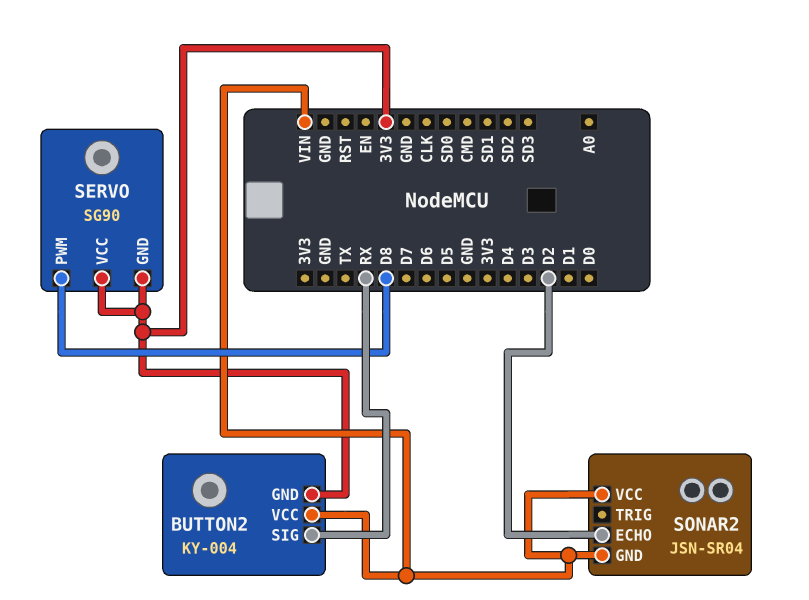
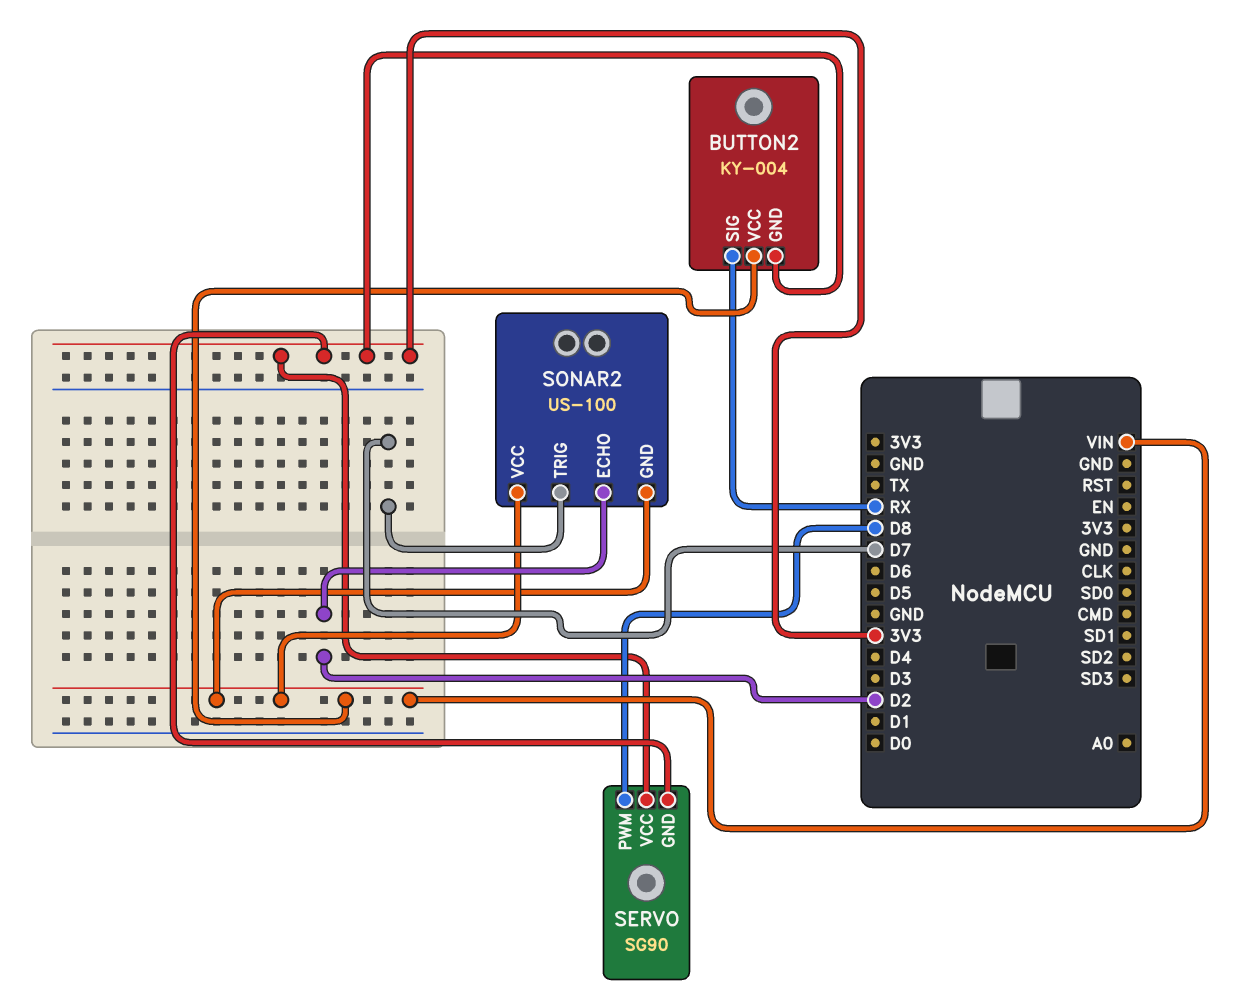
SONAR2: JSN-SR04 -> US-100
SONAR2 pin TRIG: none -> D7

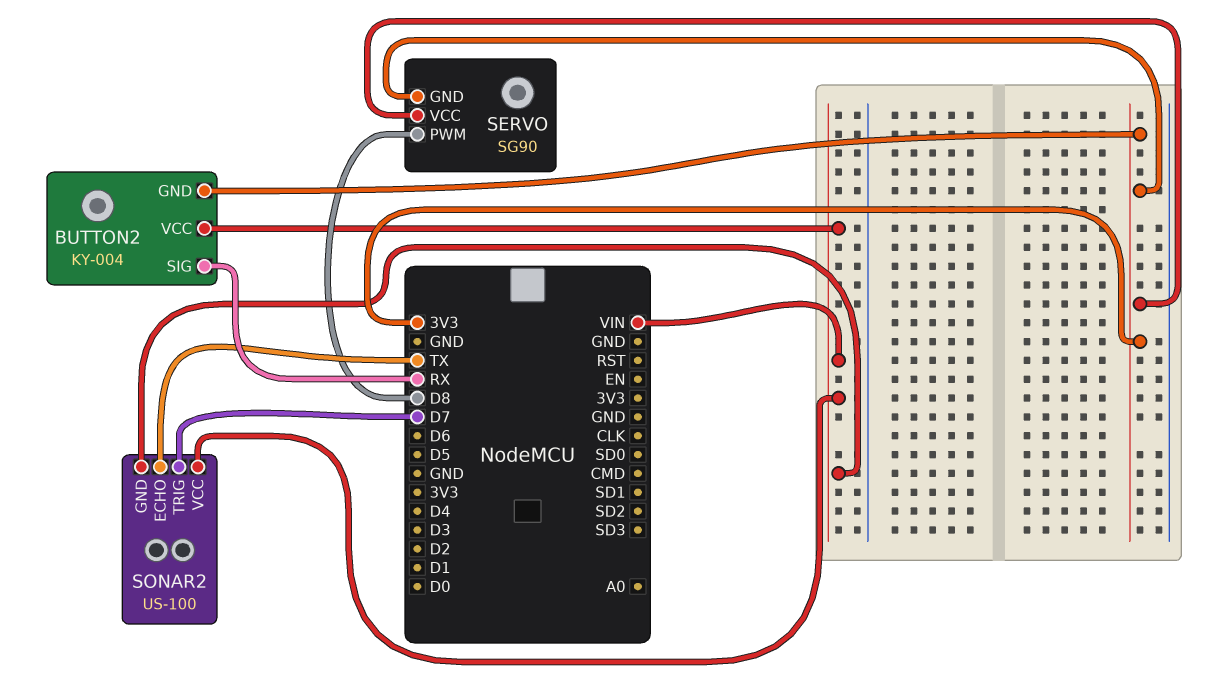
SONAR2 pin ECHO: D2 -> TX

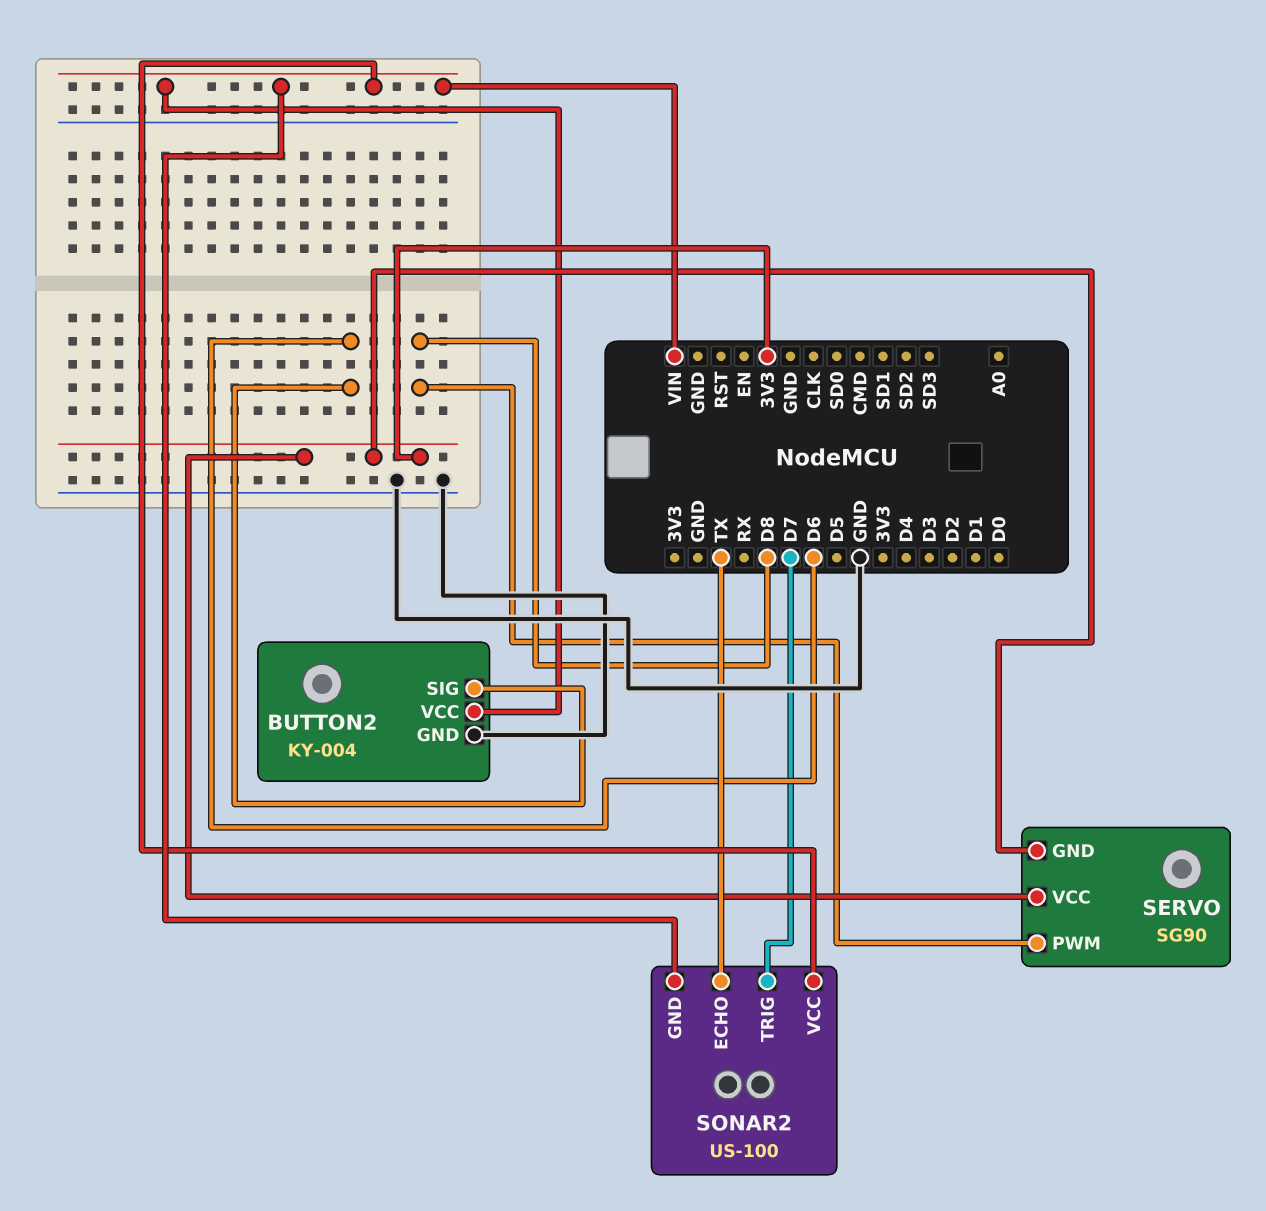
BUTTON2 pin GND: 3V3 -> GND
BUTTON2 pin SIG: RX -> D6

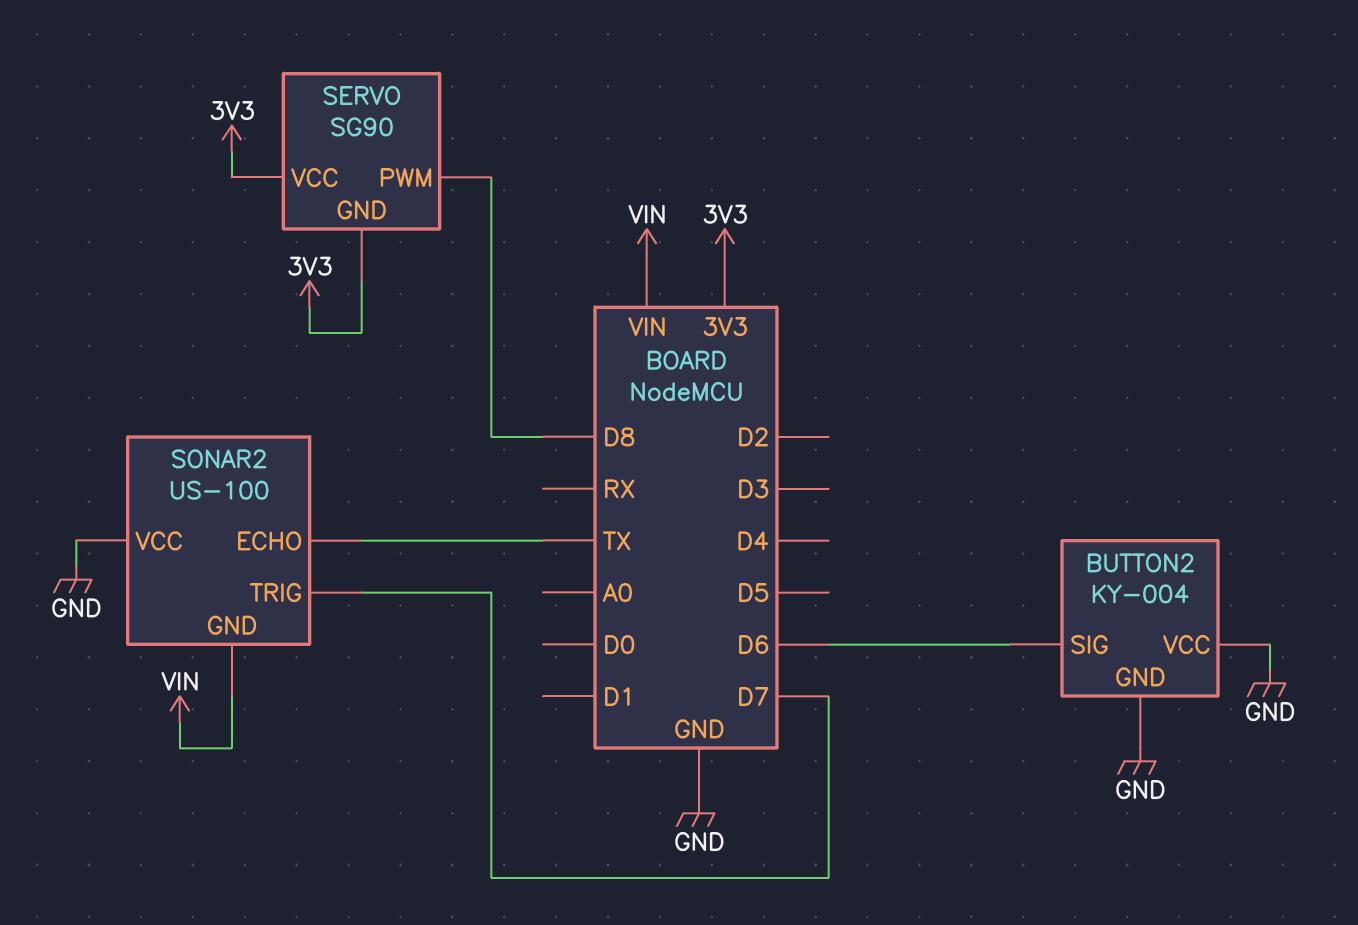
BUTTON2 pin VCC: VIN -> GND
SONAR2 pin VCC: VIN -> GND

